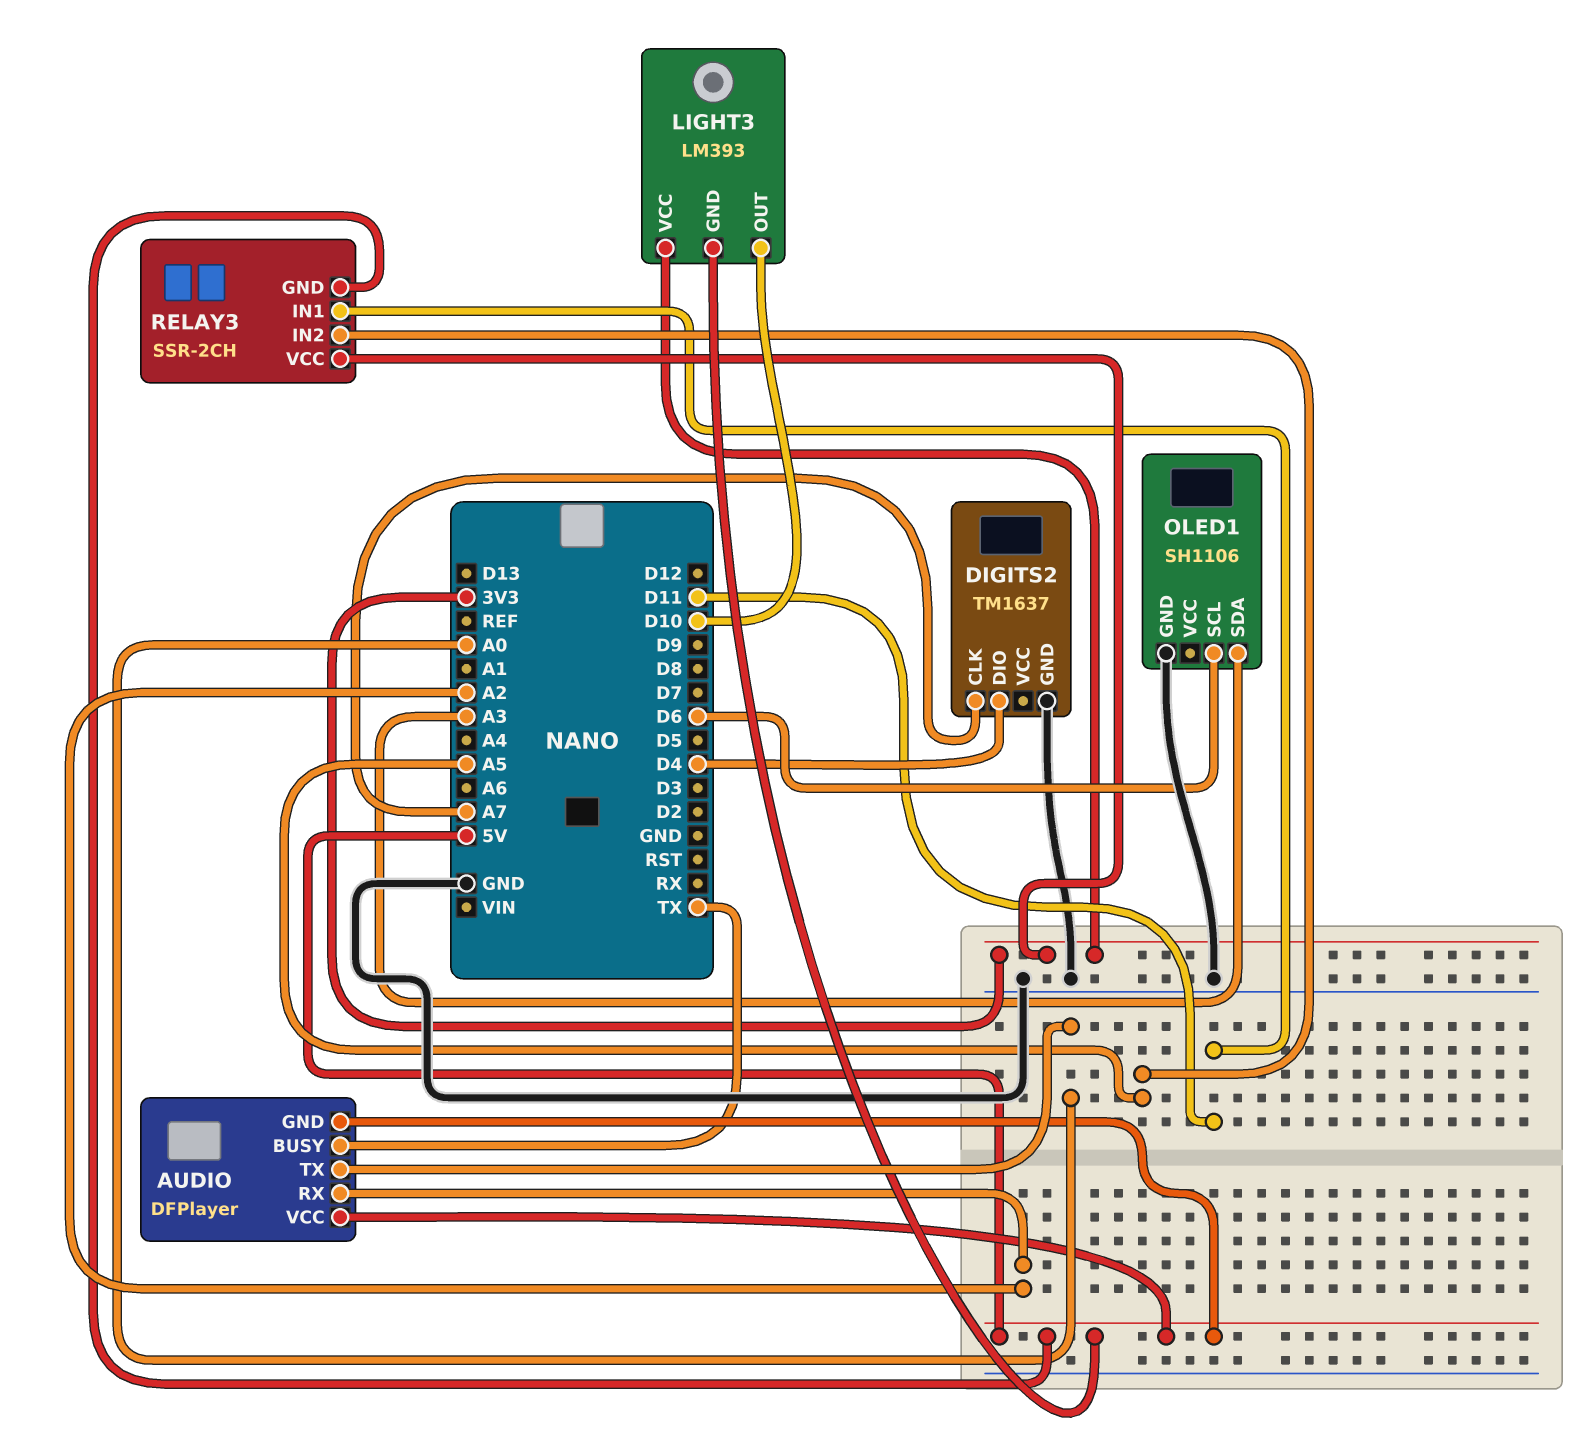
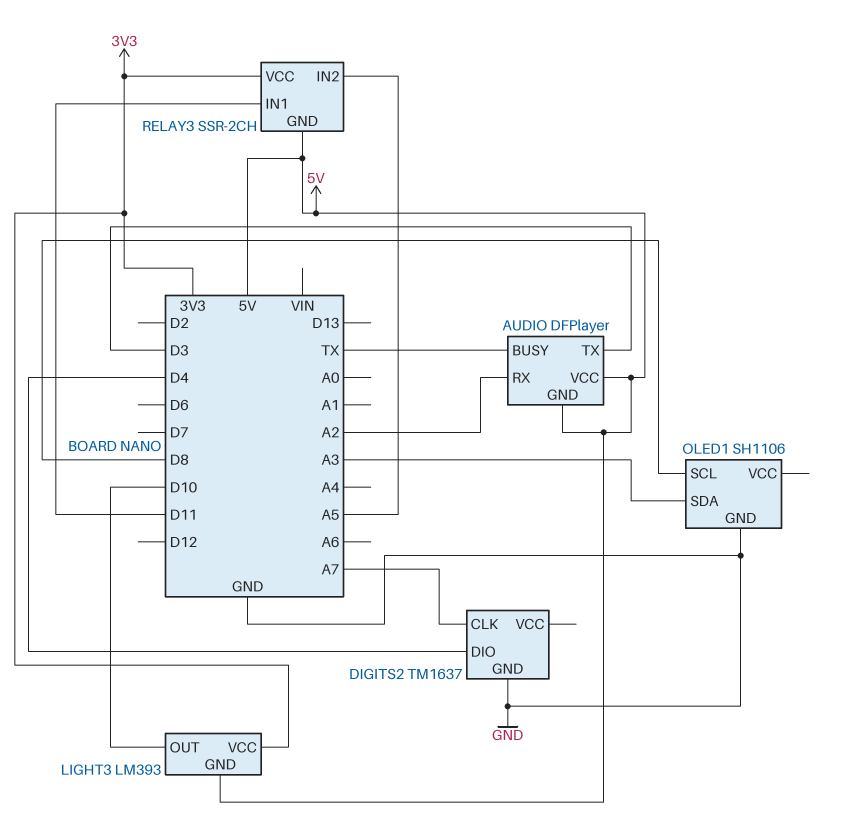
AUDIO pin TX: A0 -> D3
OLED1 pin SCL: D6 -> D8

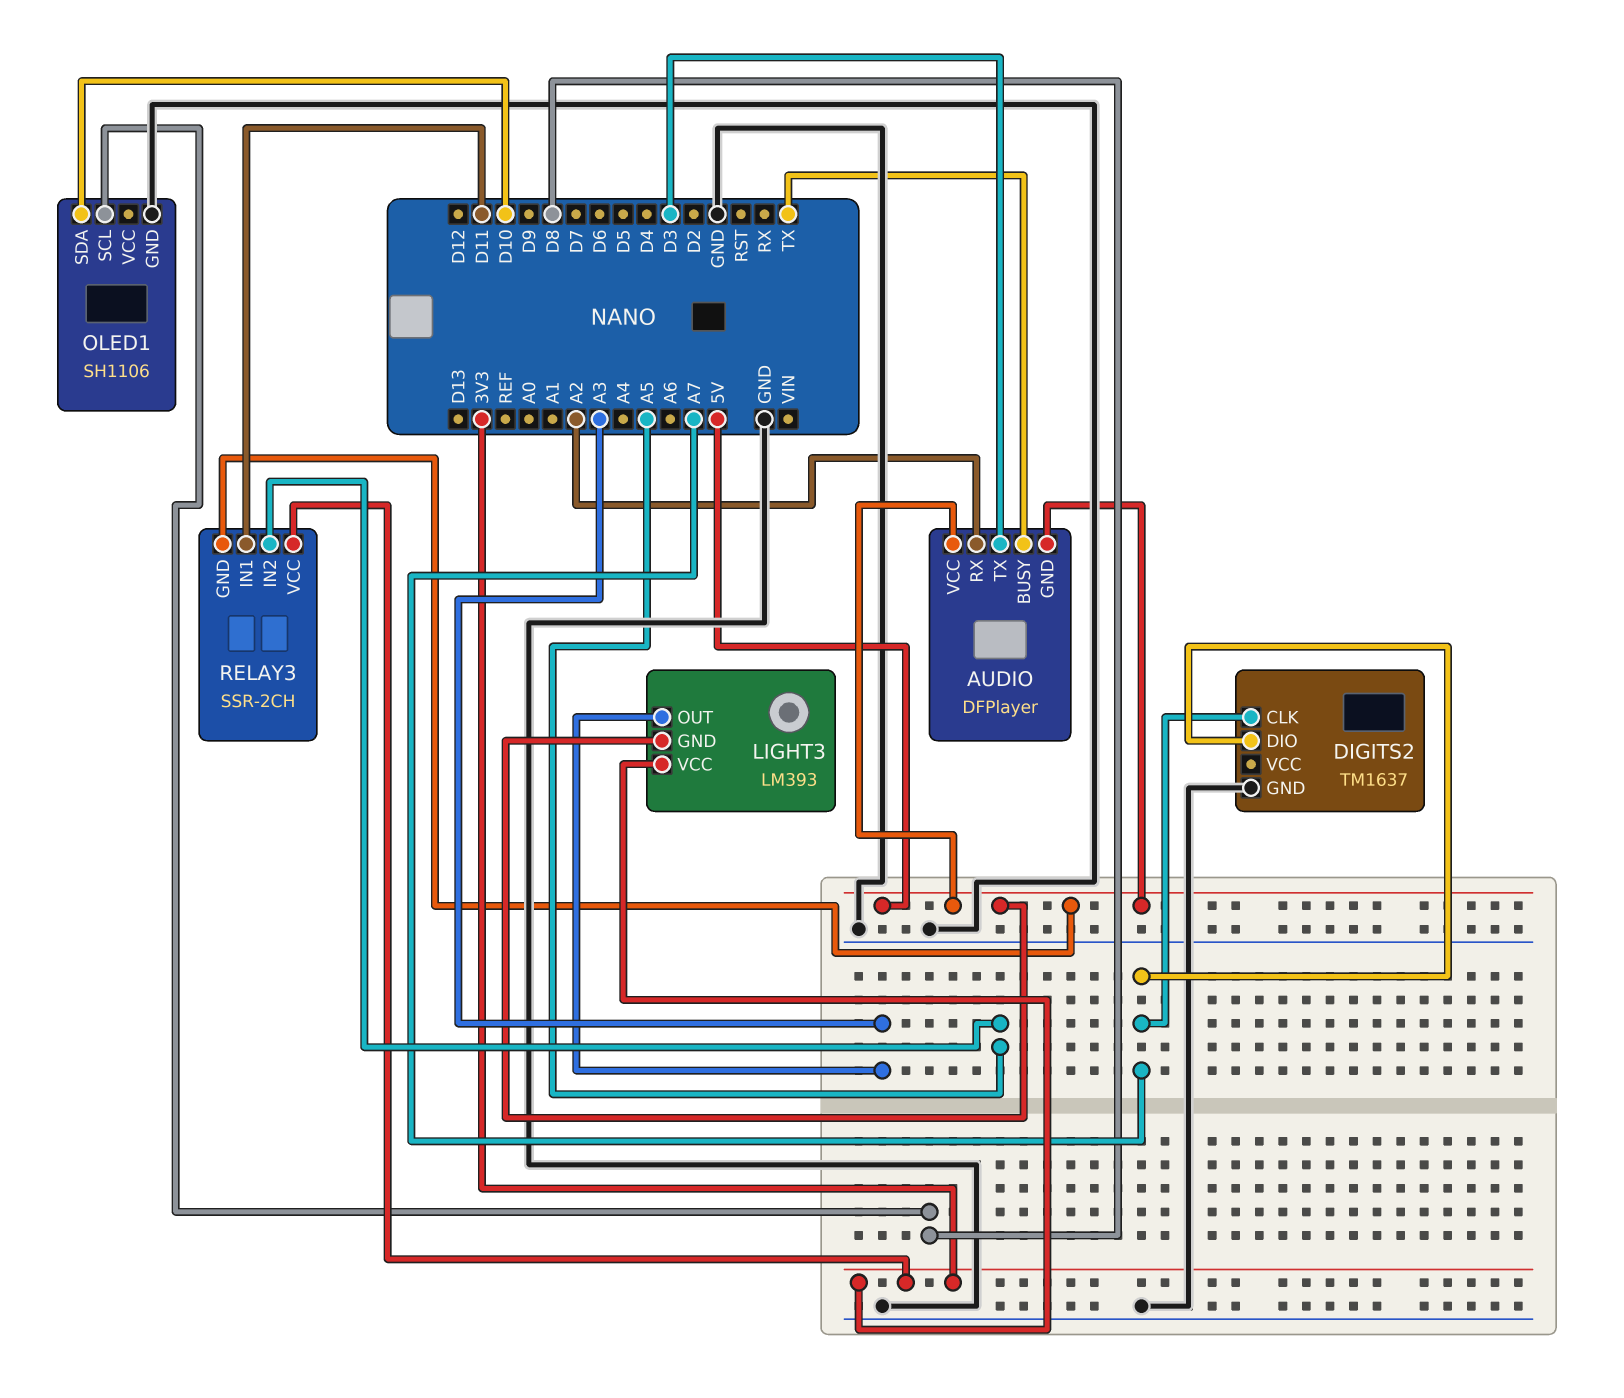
DIGITS2 pin DIO: D4 -> A7
LIGHT3 pin OUT: D10 -> A3
OLED1 pin SDA: A3 -> D10

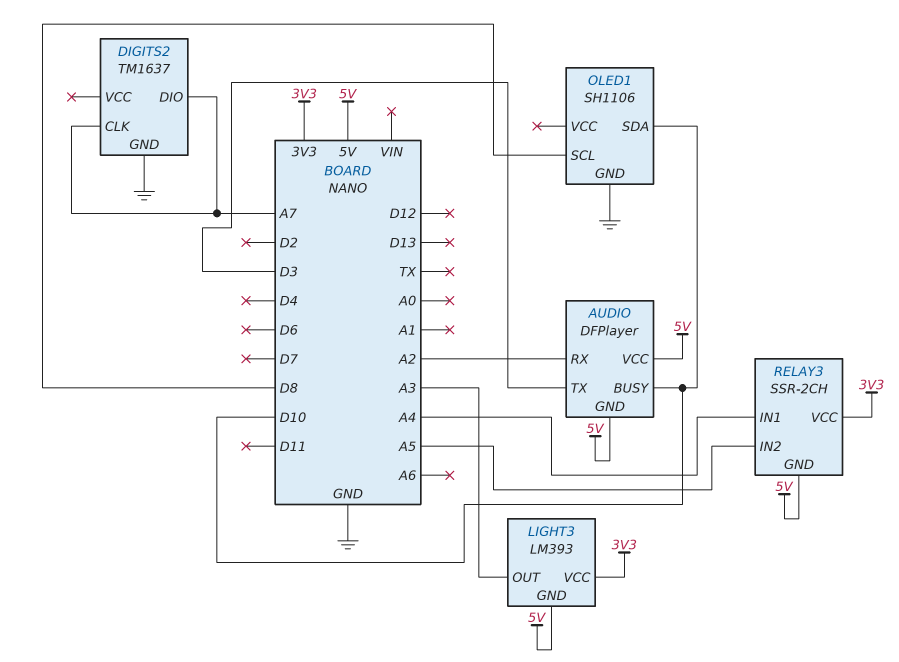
AUDIO pin BUSY: TX -> D10
RELAY3 pin IN1: D11 -> A4

